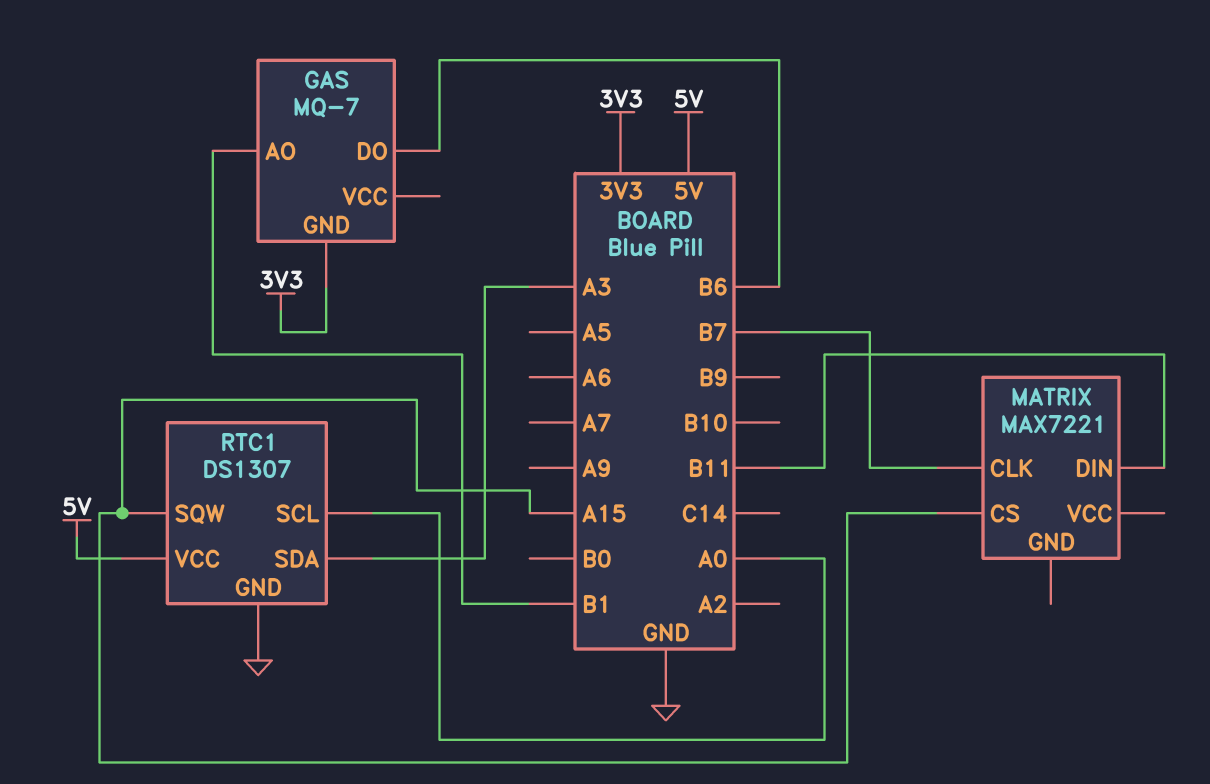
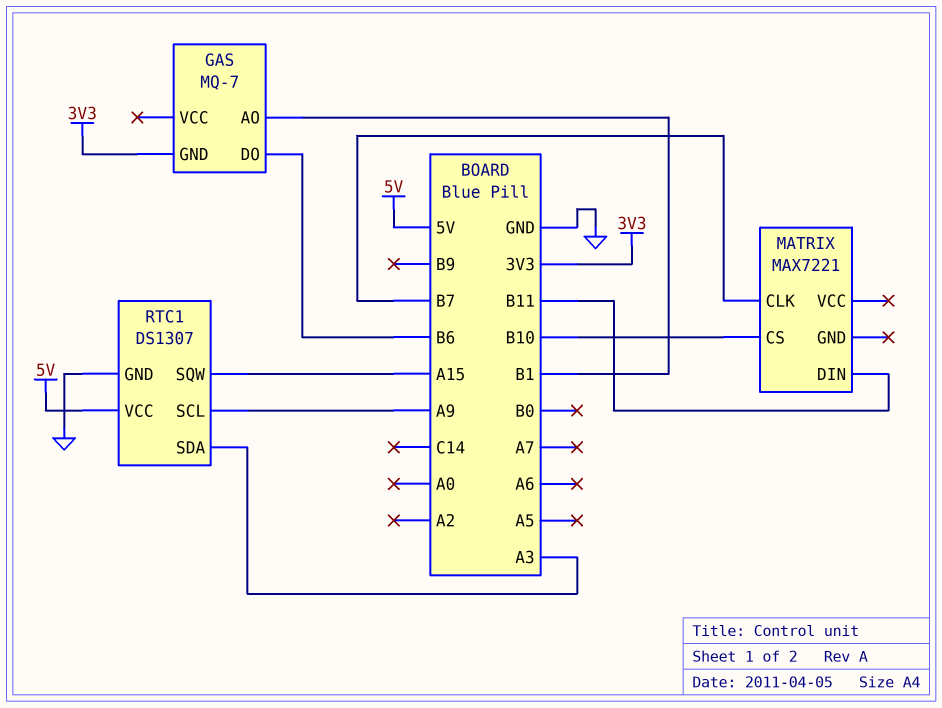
MATRIX pin CS: A15 -> B10
RTC1 pin SCL: A0 -> A9

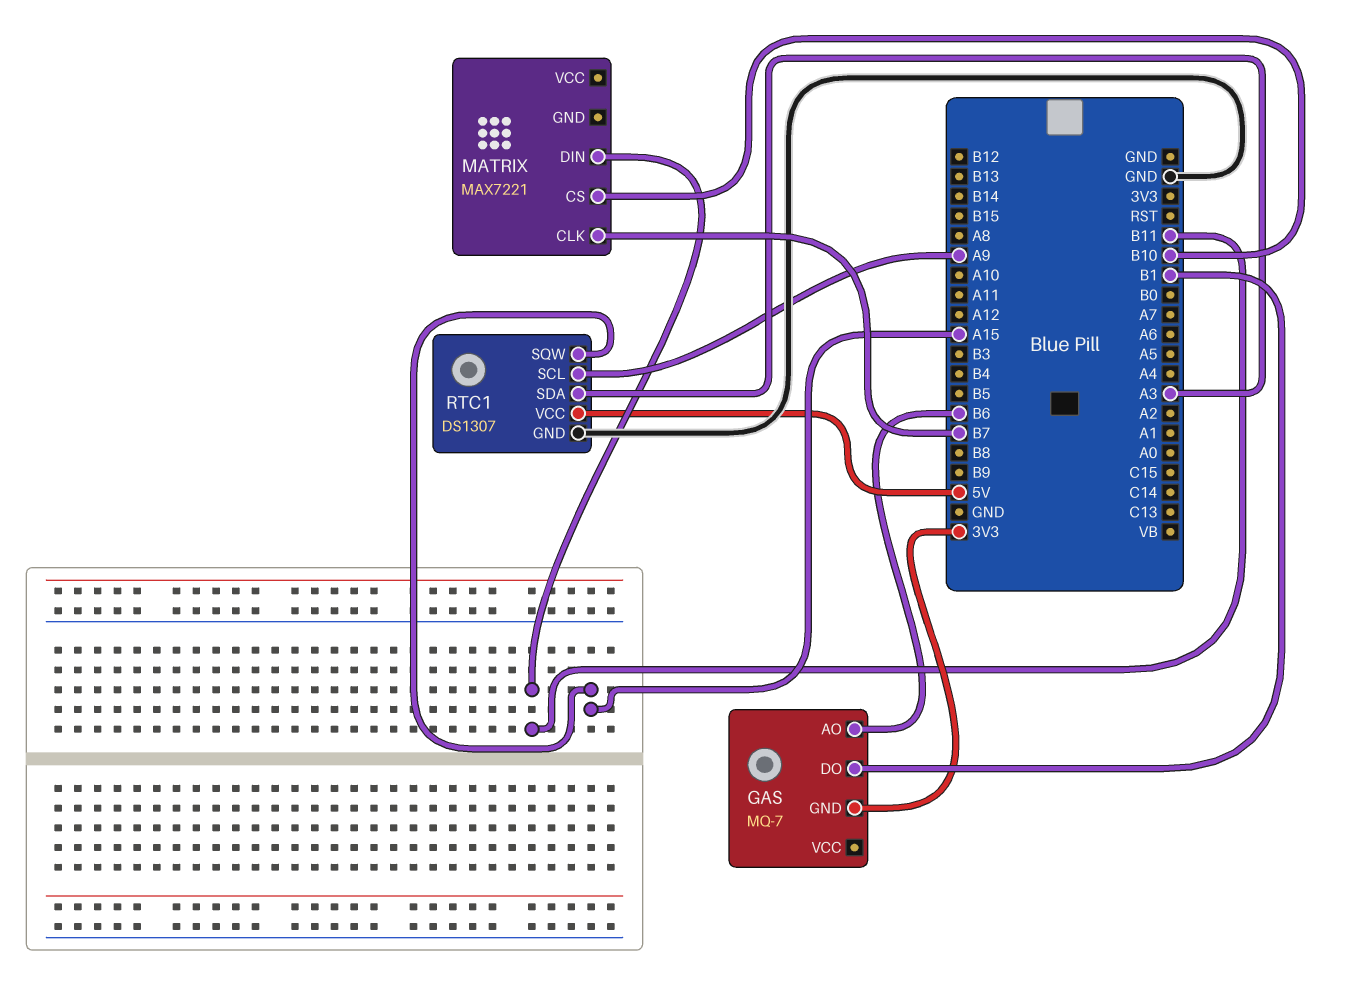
GAS pin AO: B1 -> B6
GAS pin DO: B6 -> B1

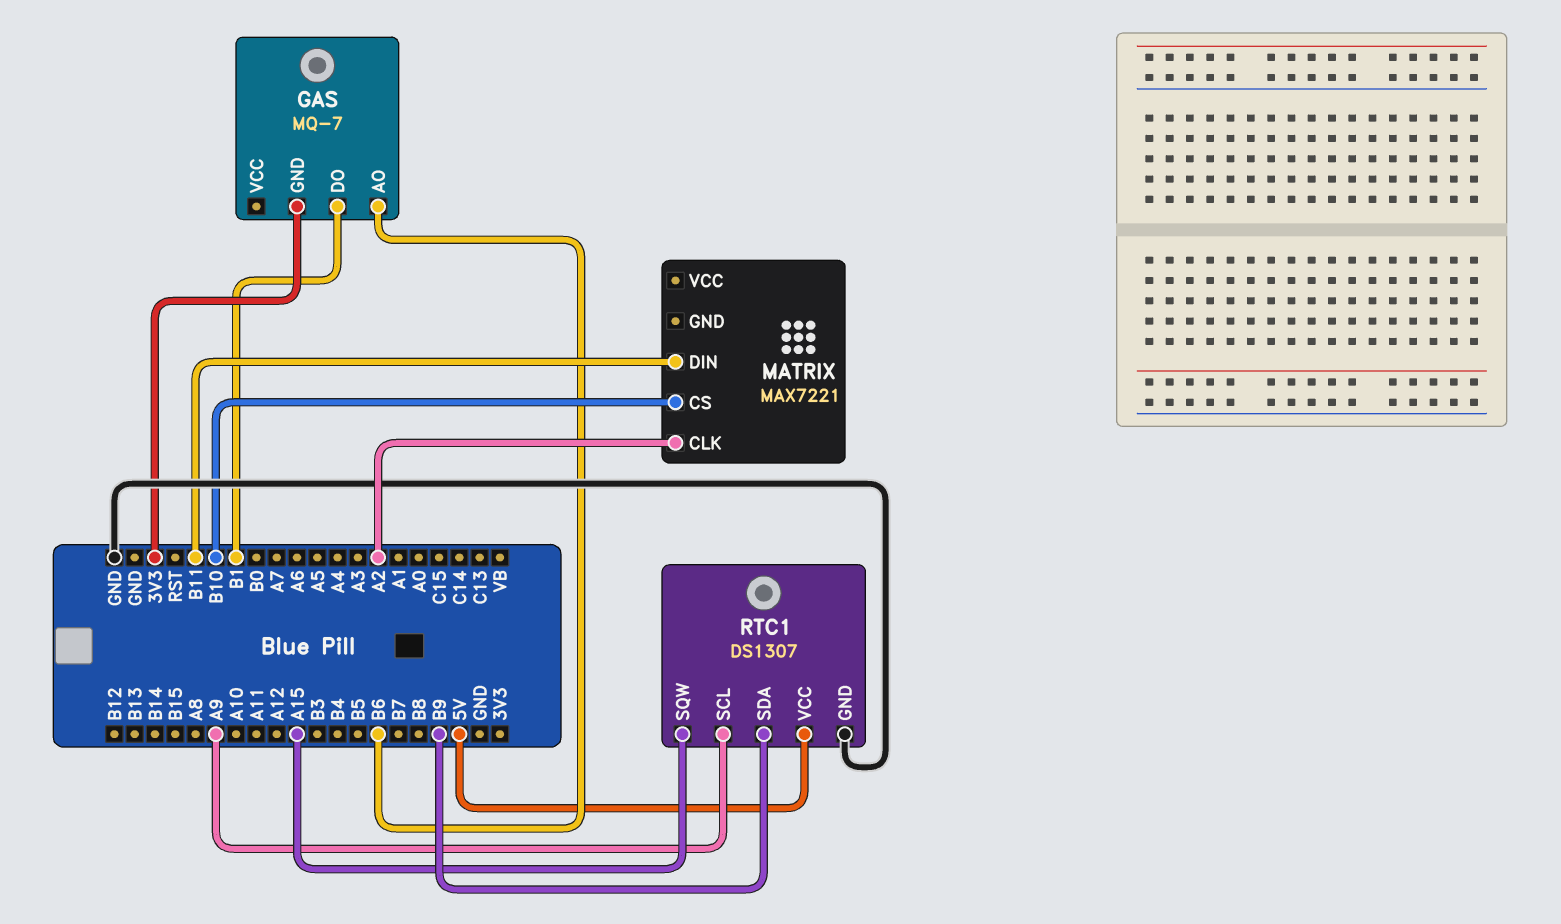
MATRIX pin CLK: B7 -> A2
RTC1 pin SDA: A3 -> B9

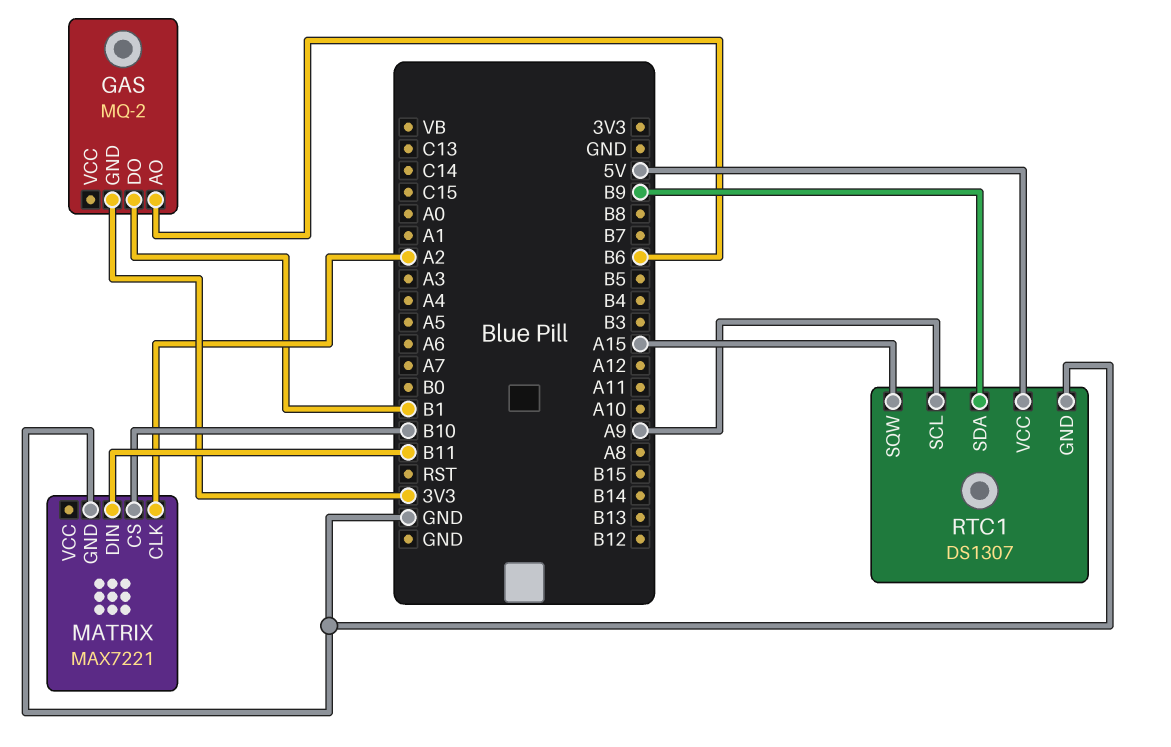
GAS: MQ-7 -> MQ-2
MATRIX pin GND: none -> GND

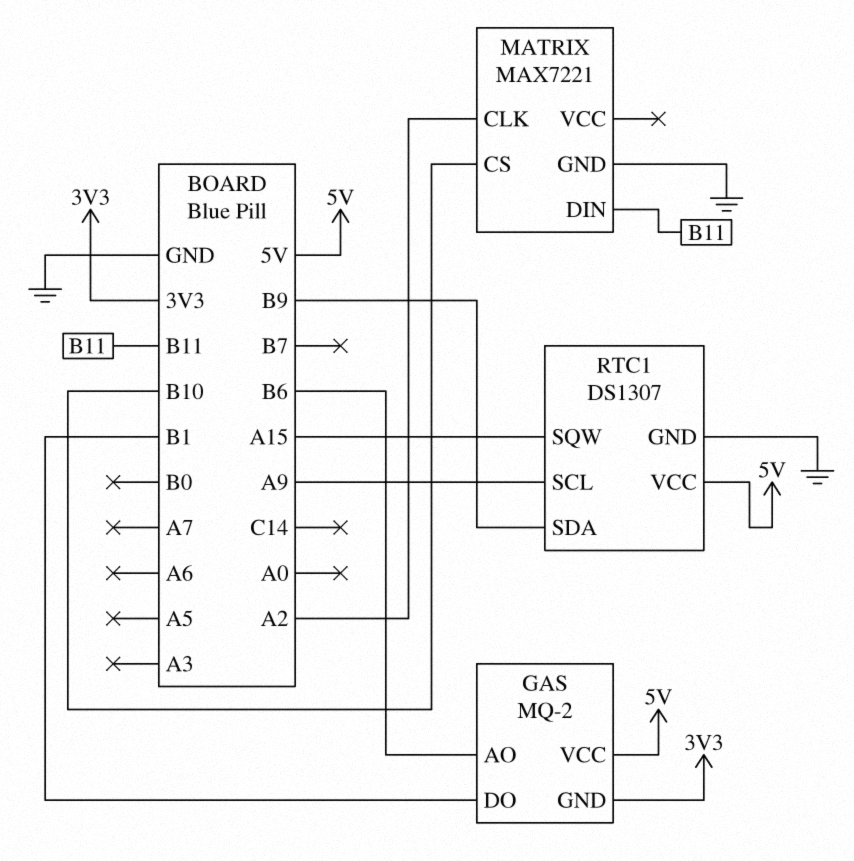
GAS pin VCC: none -> 5V

